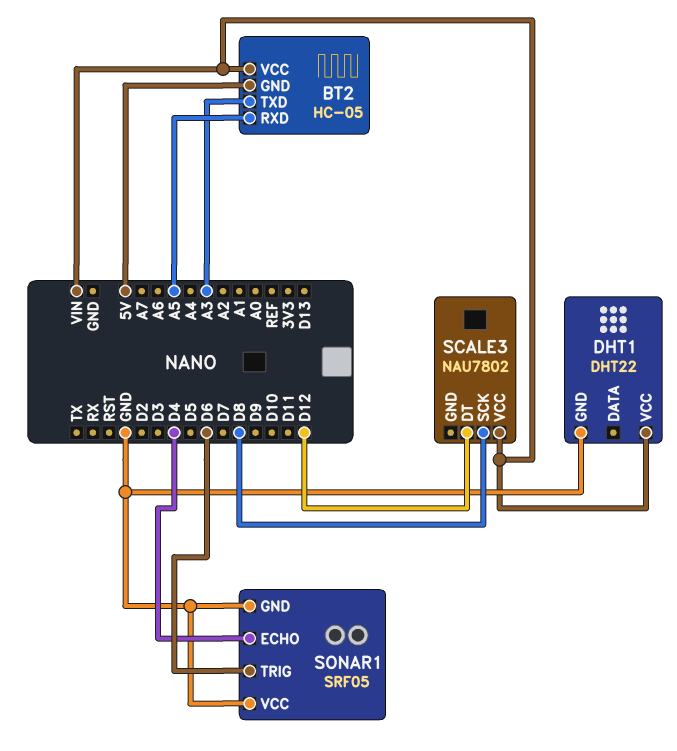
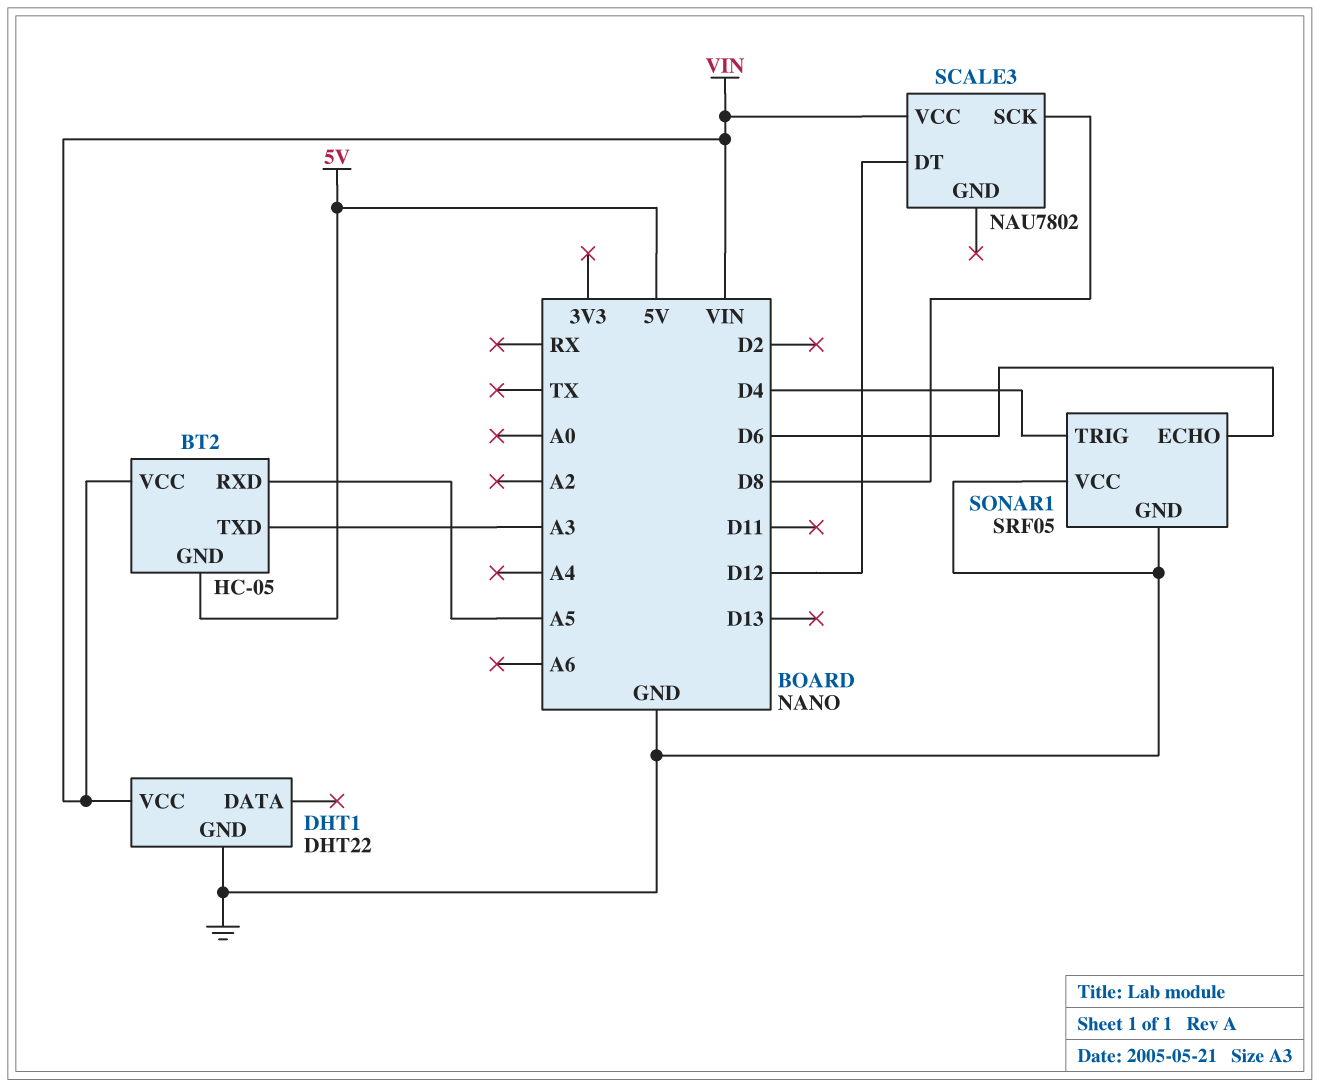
SONAR1 pin ECHO: D4 -> D6
SONAR1 pin TRIG: D6 -> D4

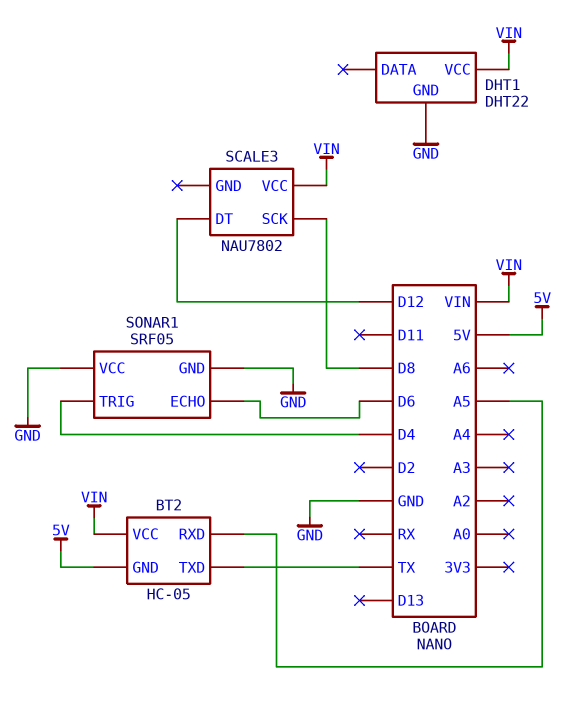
BT2 pin TXD: A3 -> TX

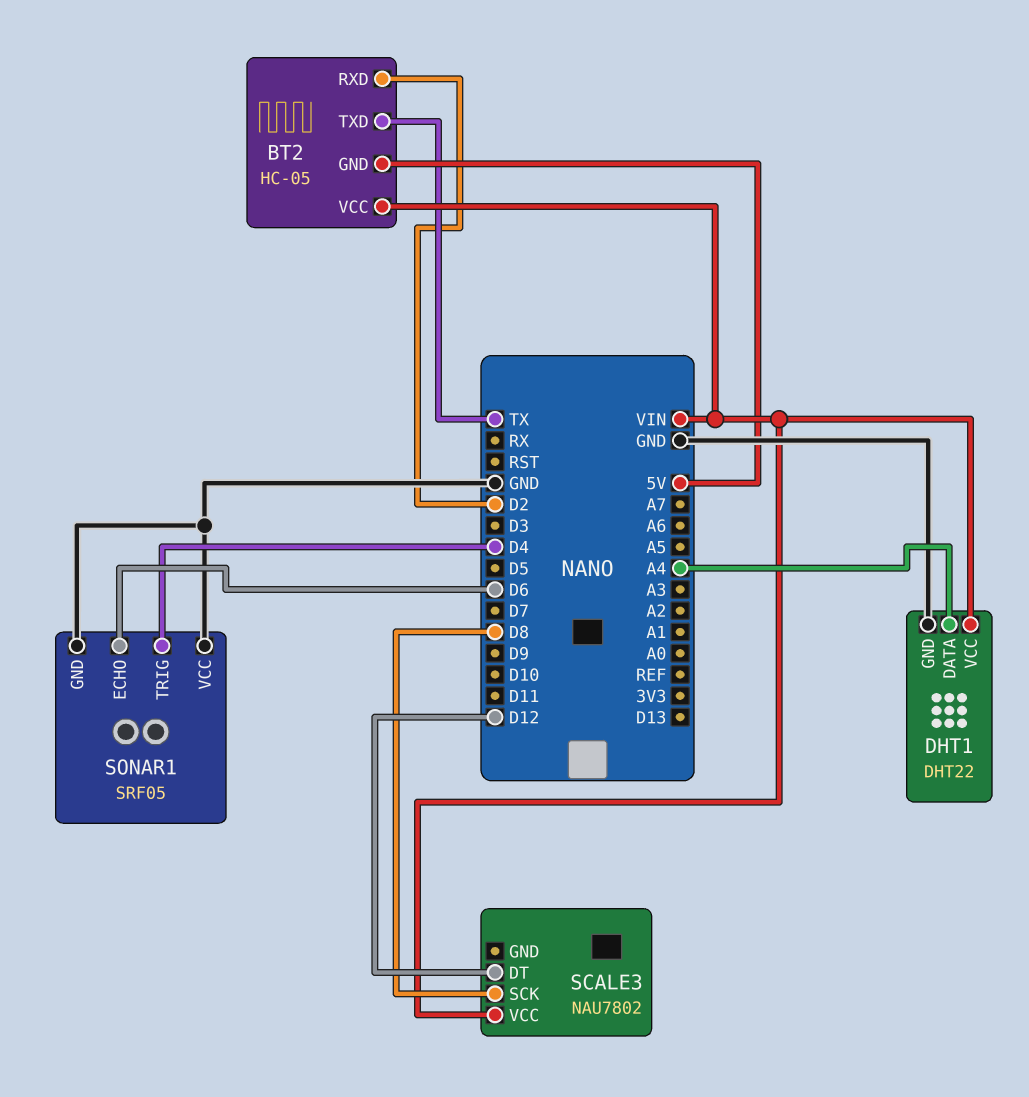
BT2 pin RXD: A5 -> D2
DHT1 pin DATA: none -> A4

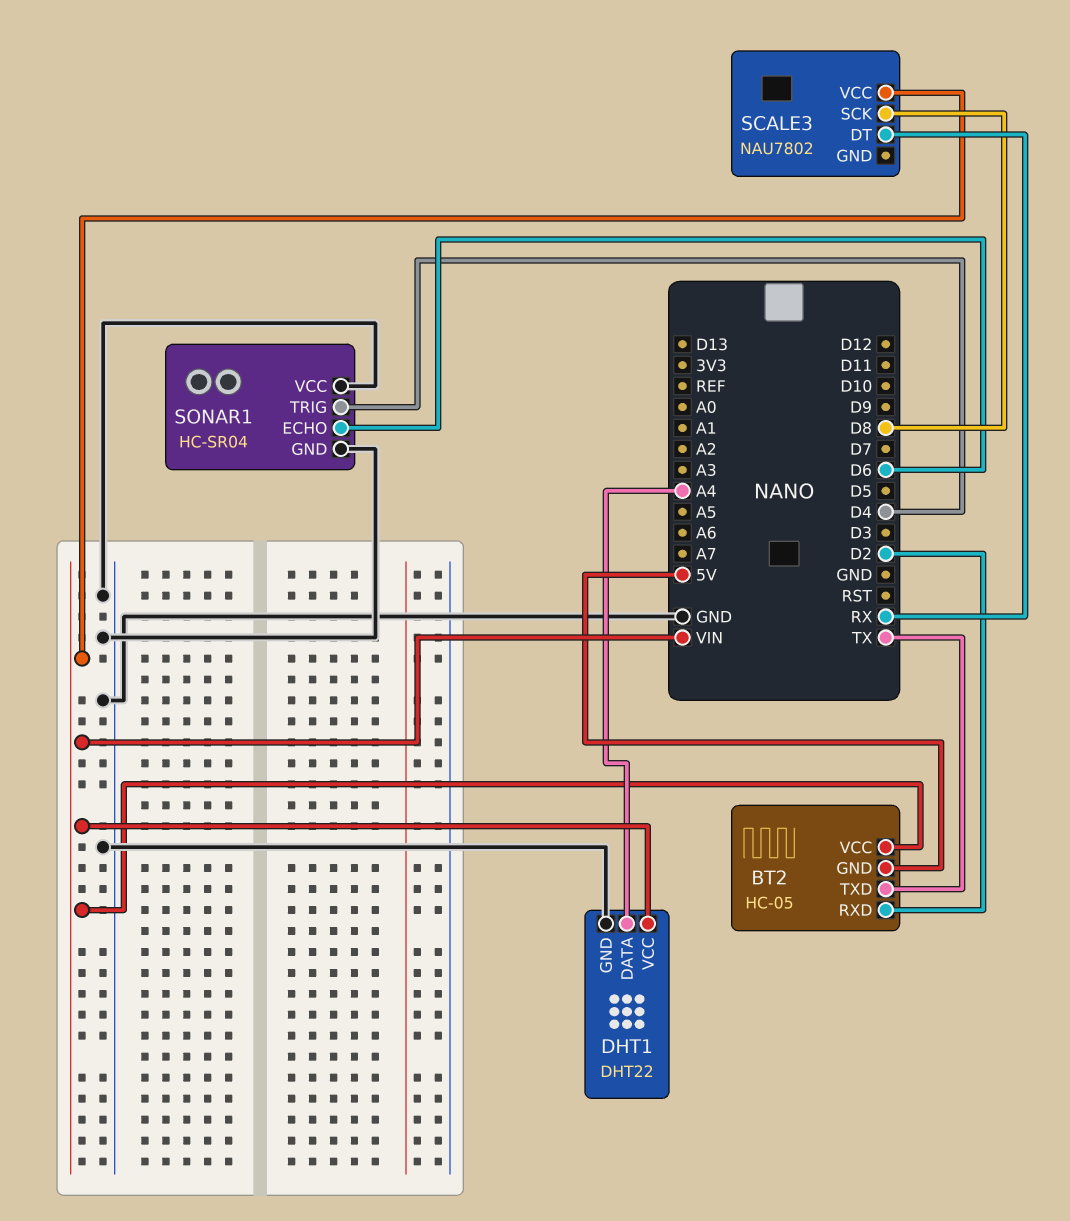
SCALE3 pin DT: D12 -> RX
SONAR1: SRF05 -> HC-SR04

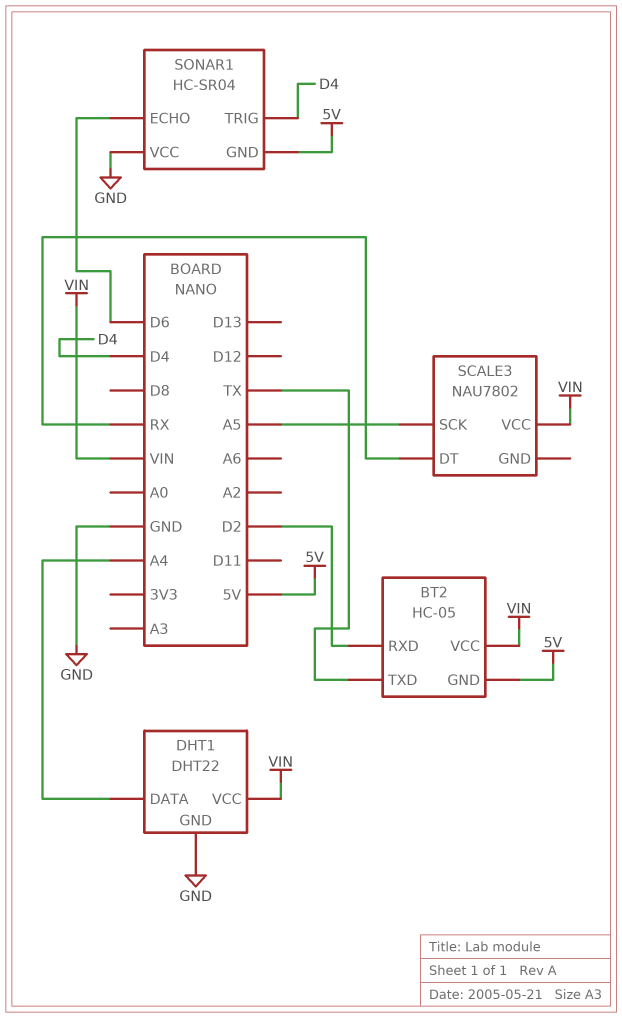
SCALE3 pin SCK: D8 -> A5
SONAR1 pin GND: GND -> 5V

